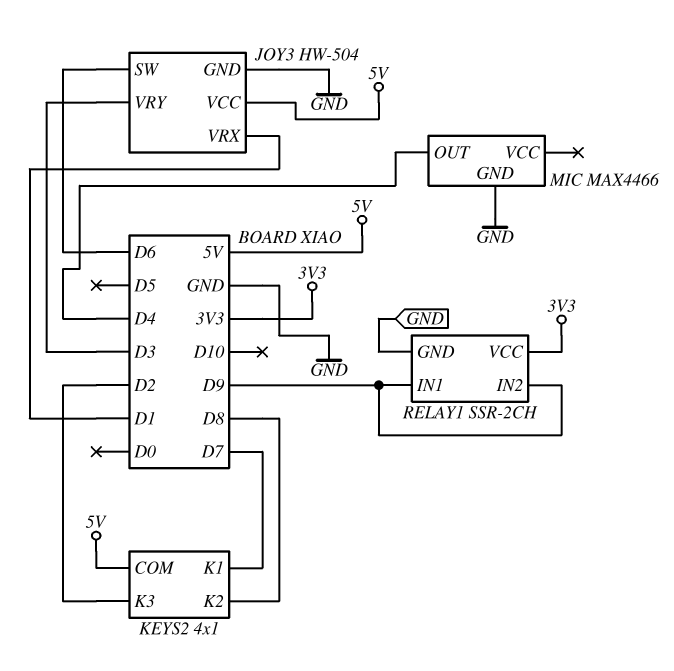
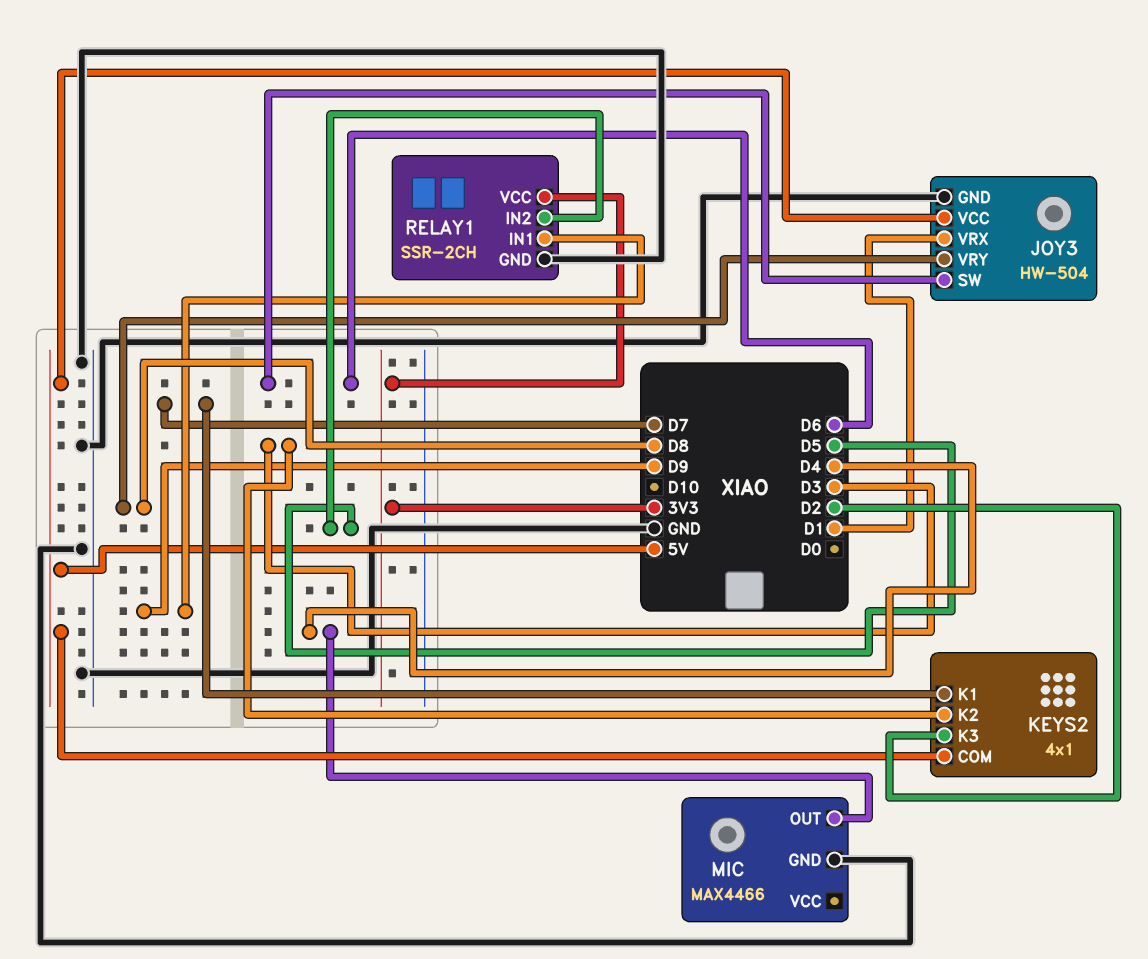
JOY3 pin VRY: D3 -> D8
KEYS2 pin K2: D8 -> D3
RELAY1 pin IN2: D9 -> D5

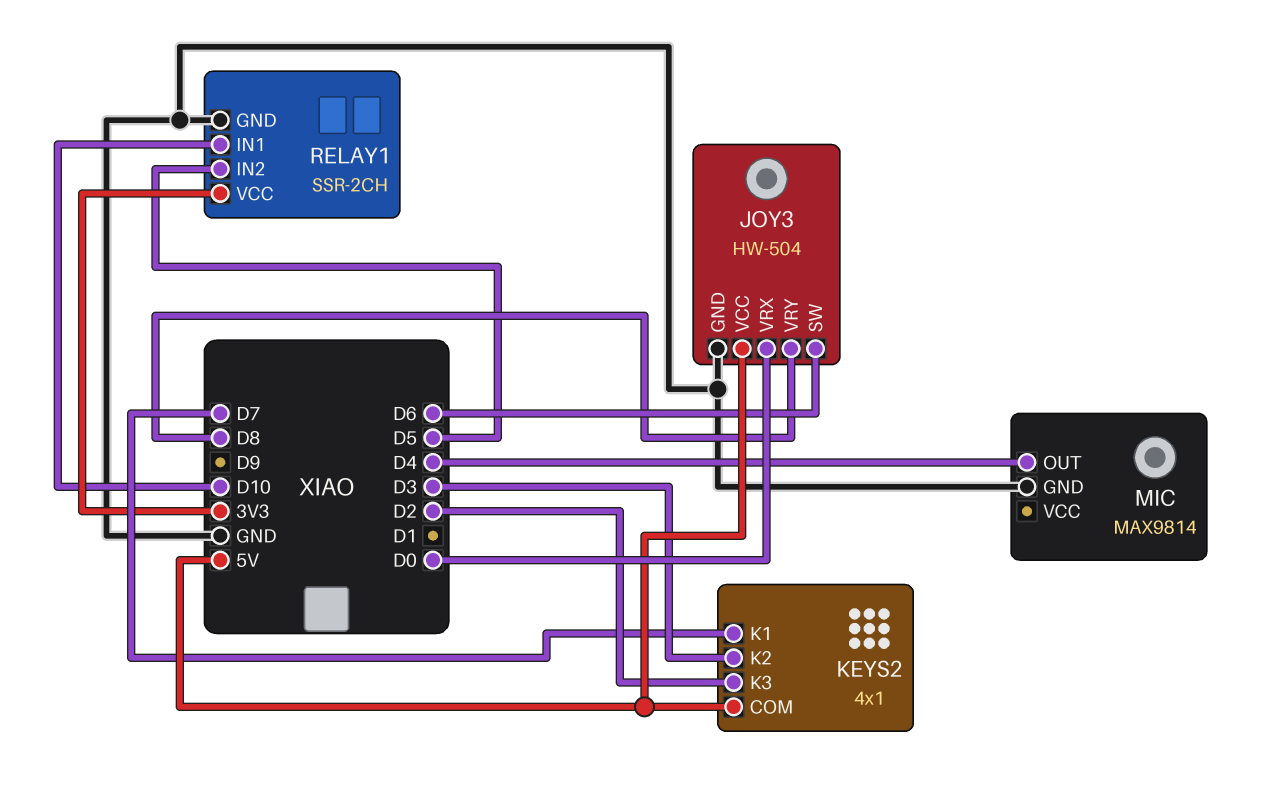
JOY3 pin VRX: D1 -> D0
MIC: MAX4466 -> MAX9814
RELAY1 pin IN1: D9 -> D10

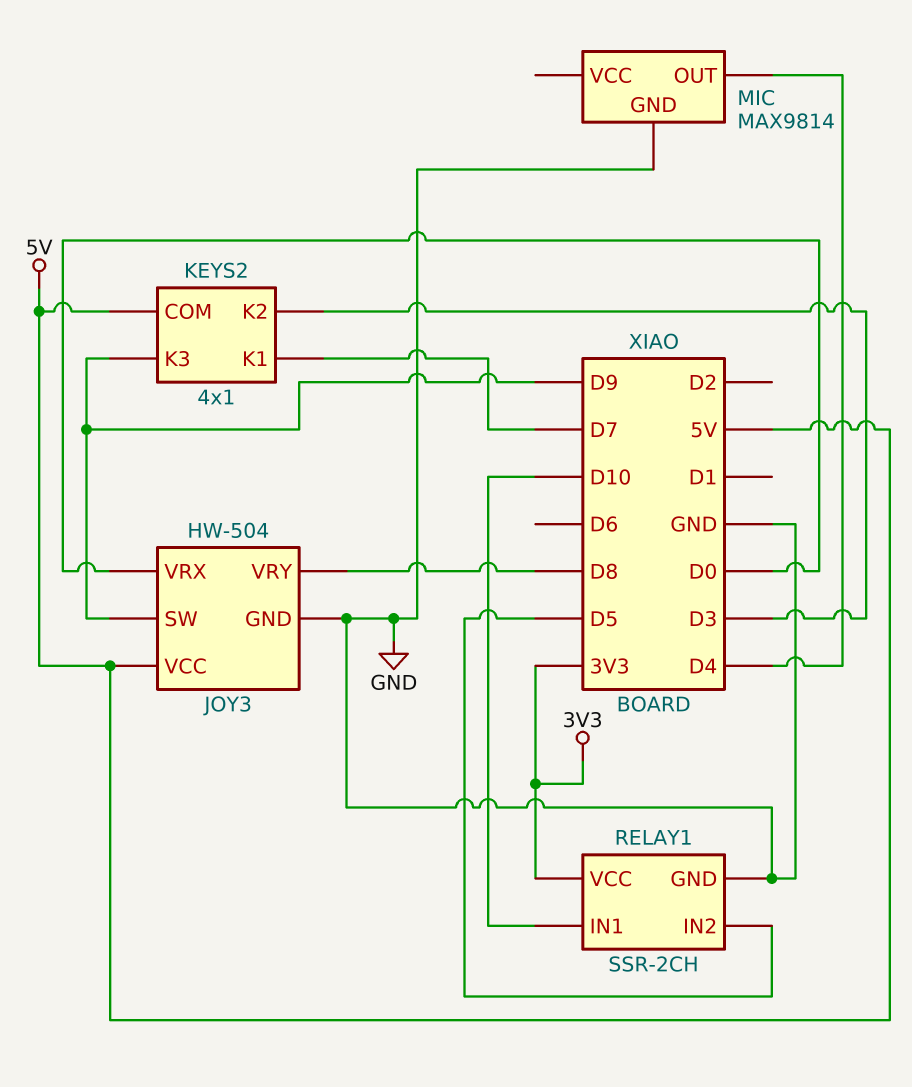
JOY3 pin SW: D6 -> D9
KEYS2 pin K3: D2 -> D9

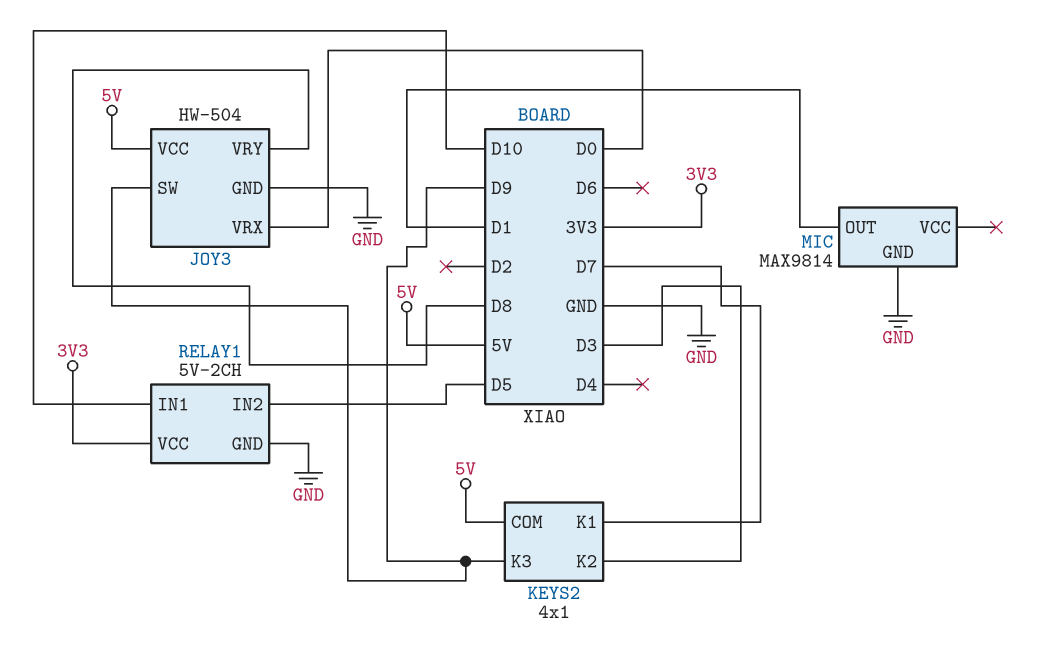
MIC pin OUT: D4 -> D1
RELAY1: SSR-2CH -> 5V-2CH

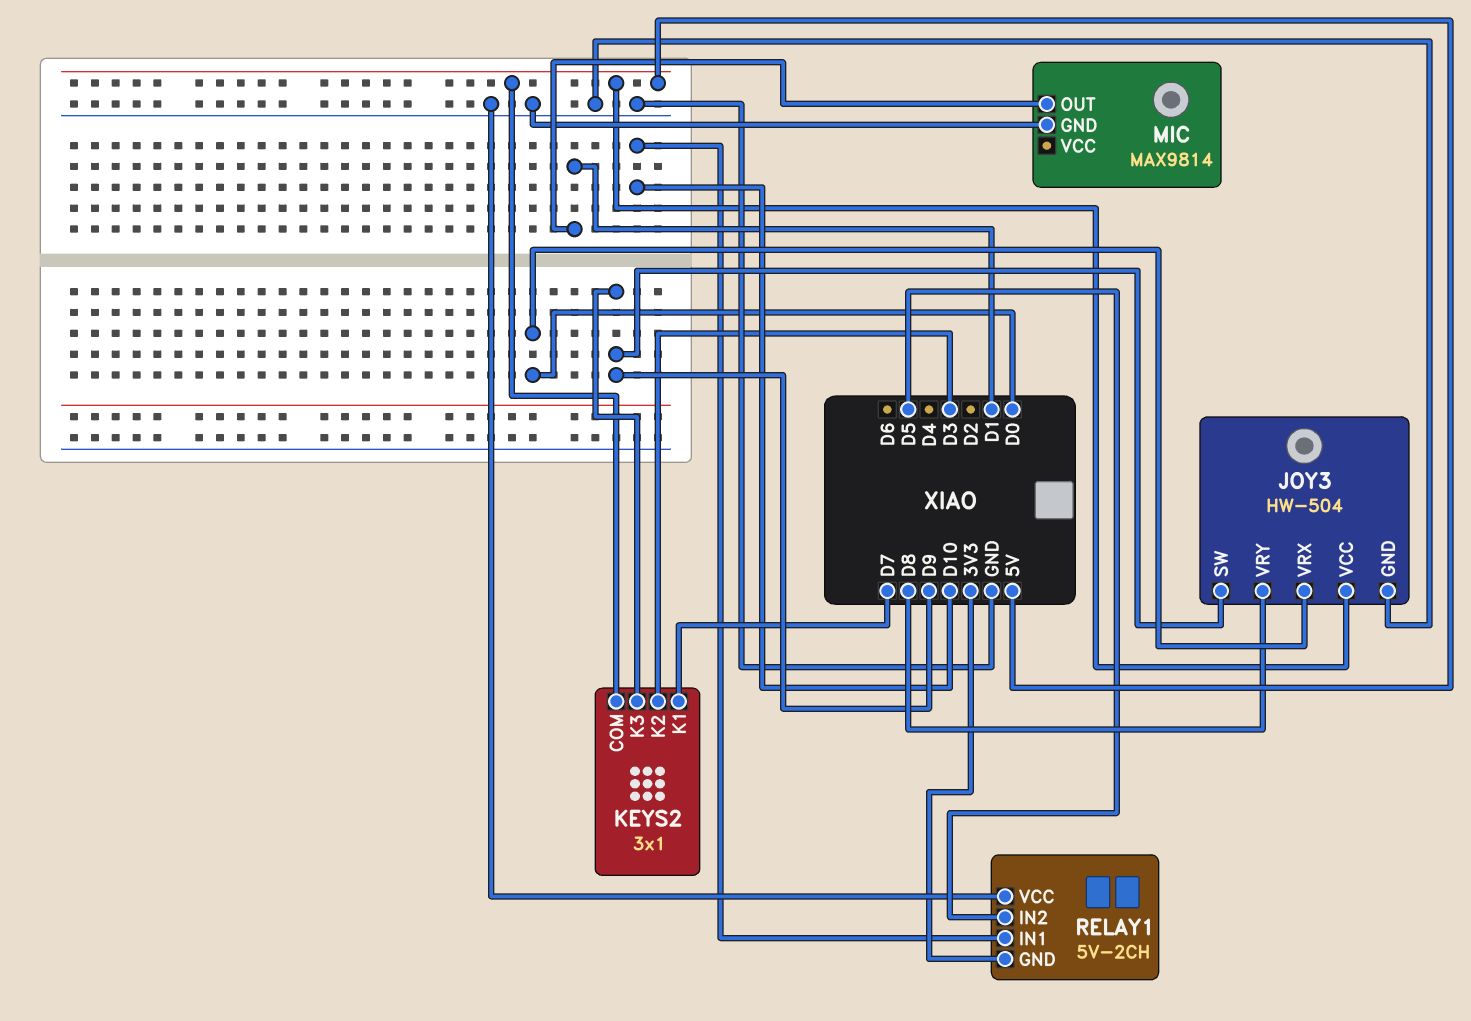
KEYS2: 4x1 -> 3x1
RELAY1 pin GND: GND -> 3V3
RELAY1 pin VCC: 3V3 -> GND

